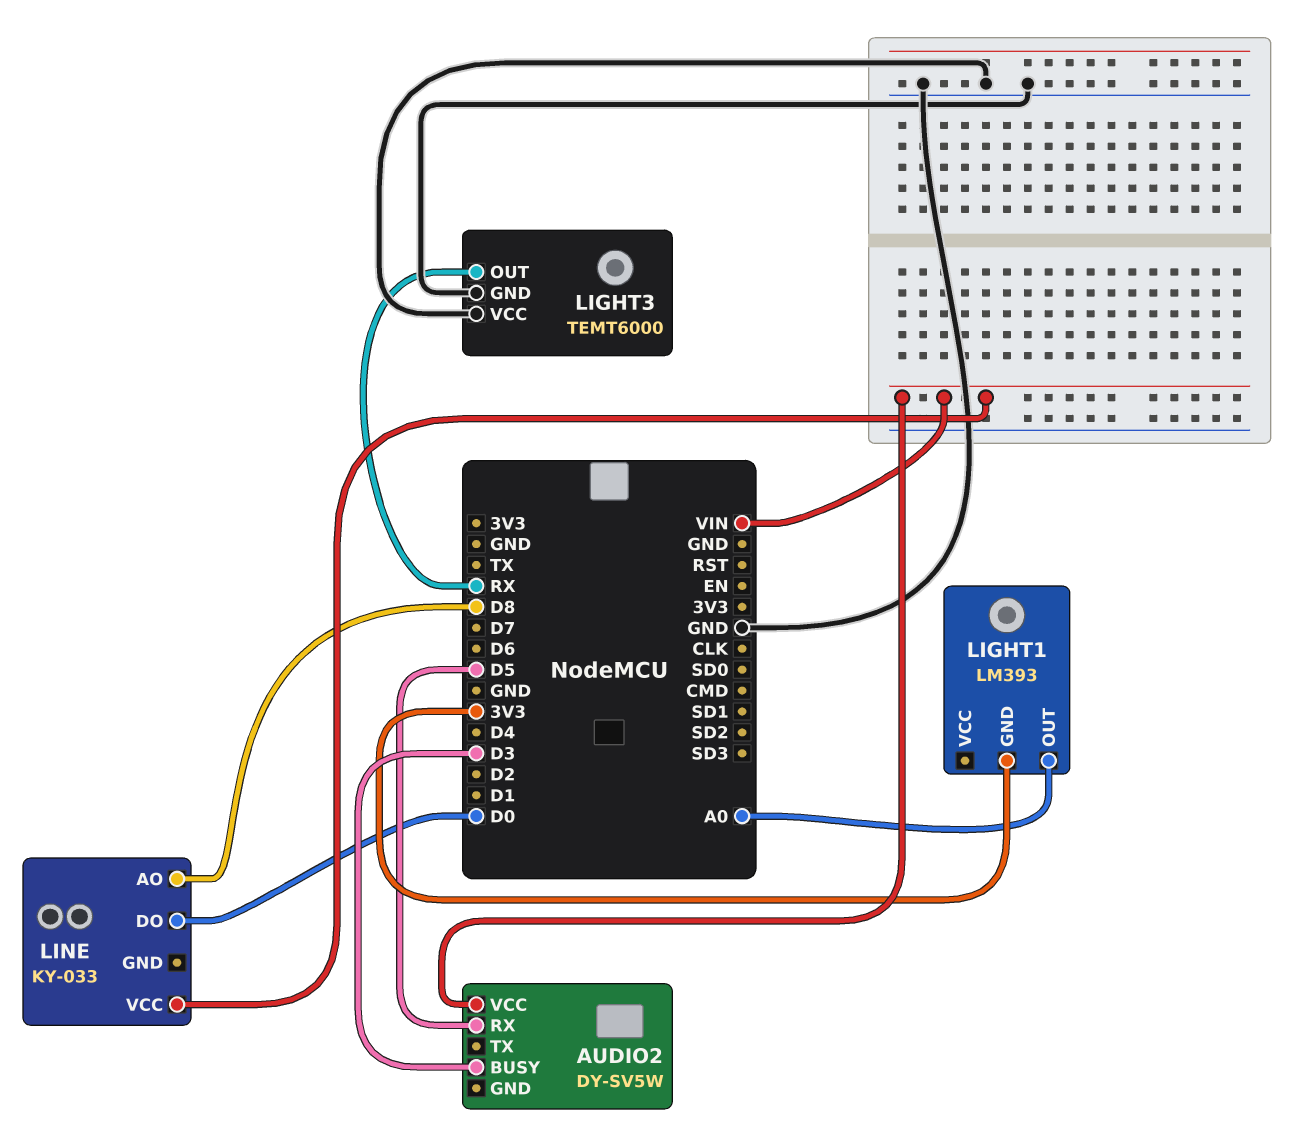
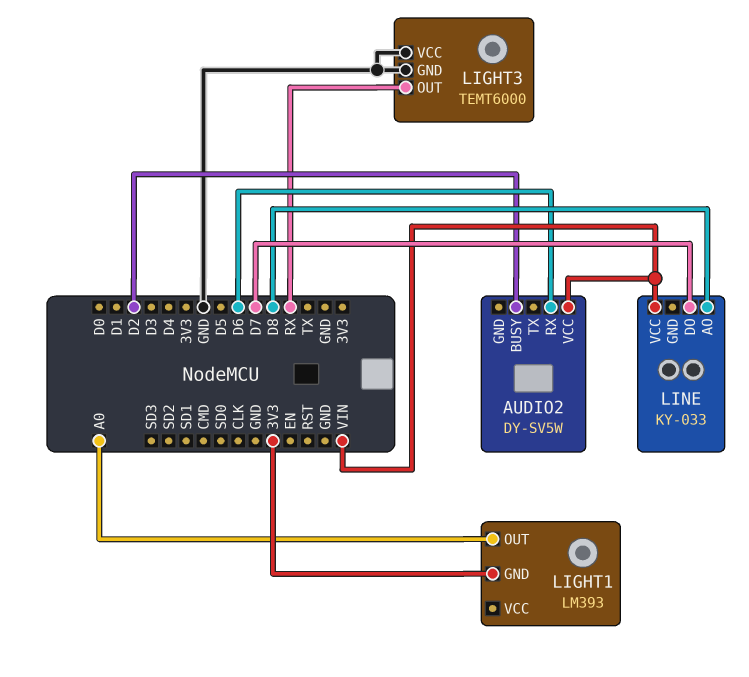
AUDIO2 pin BUSY: D3 -> D2
AUDIO2 pin RX: D5 -> D6
LINE pin DO: D0 -> D7

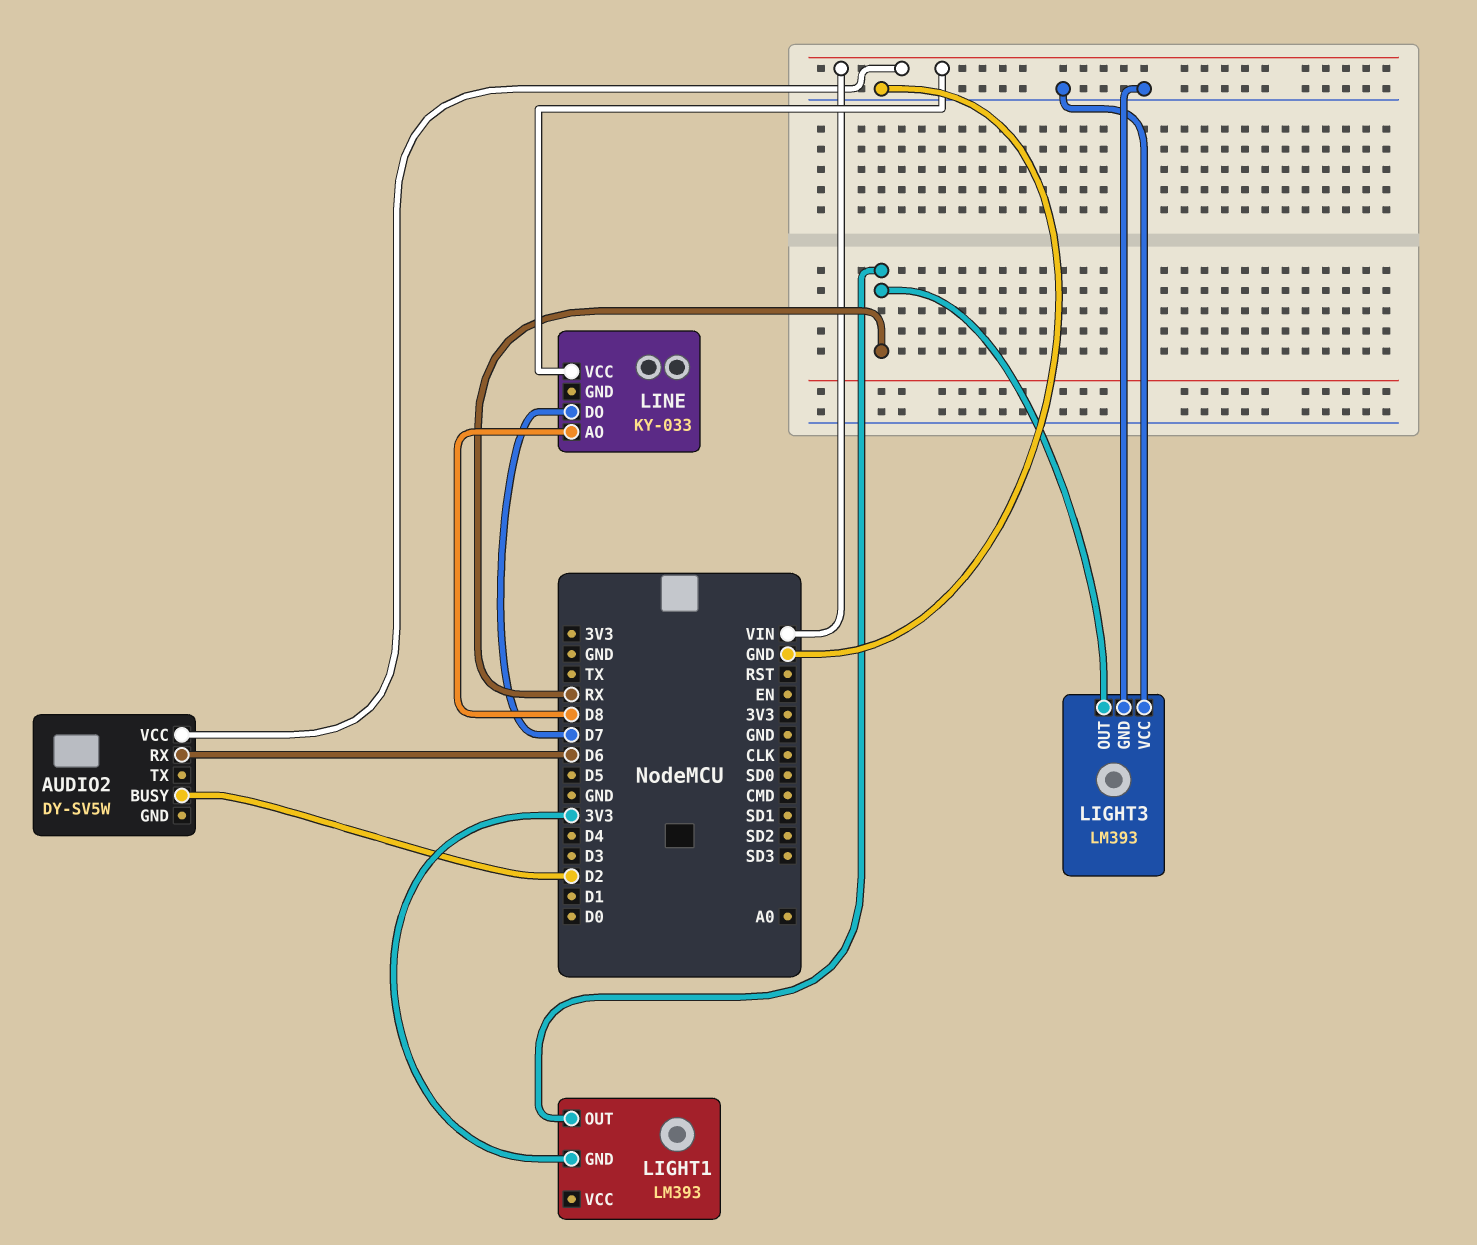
LIGHT1 pin OUT: A0 -> RX
LIGHT3: TEMT6000 -> LM393

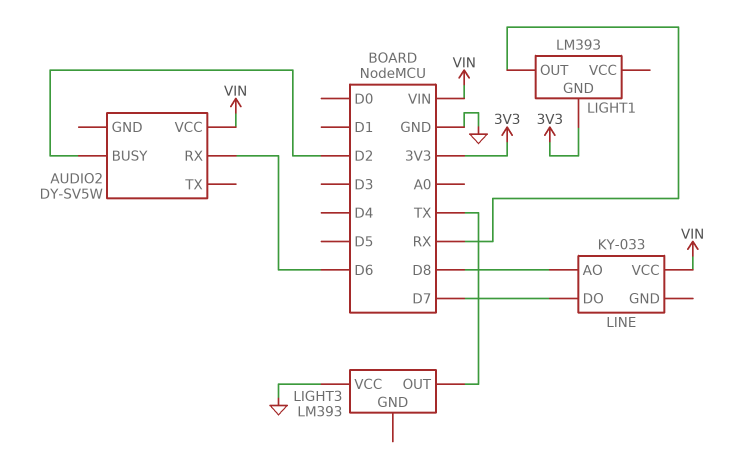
LIGHT3 pin GND: GND -> none
LIGHT3 pin OUT: RX -> TX

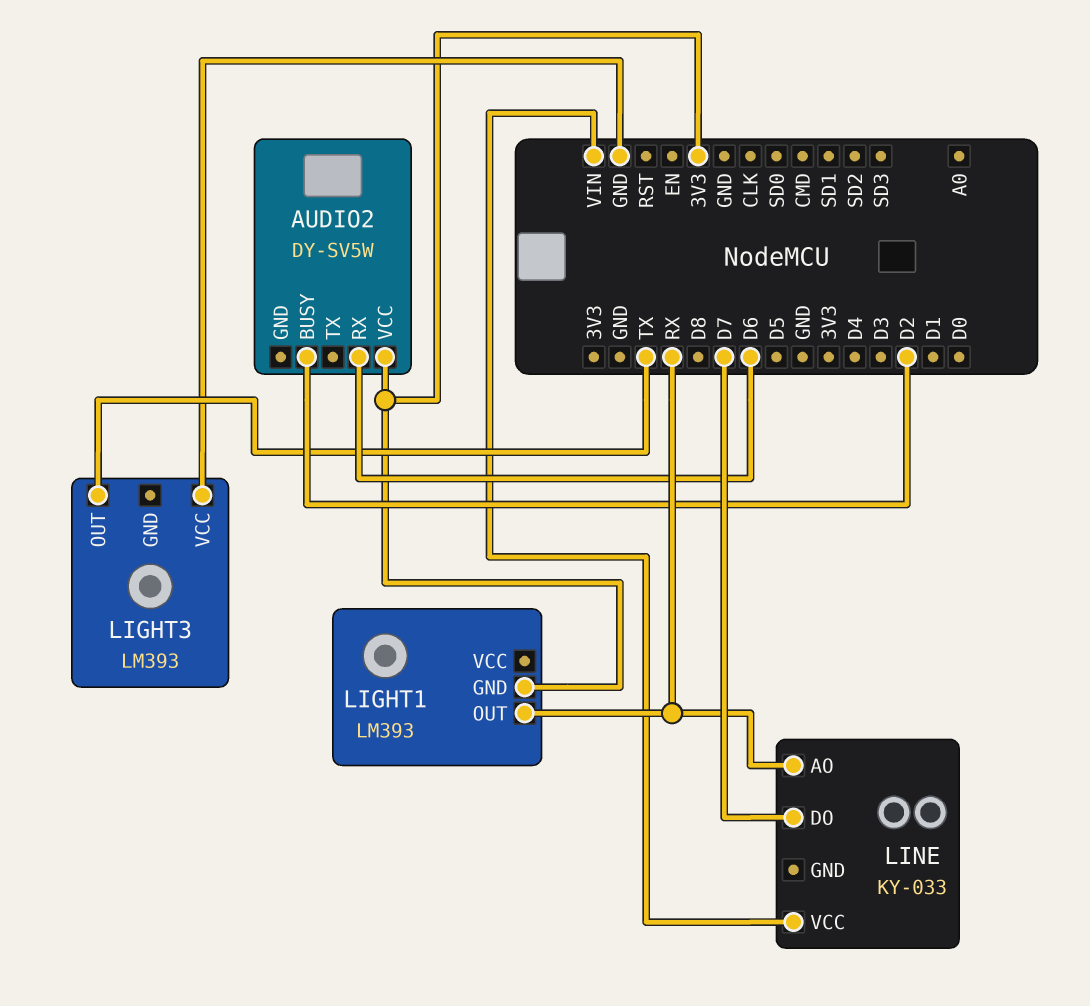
AUDIO2 pin VCC: VIN -> 3V3
LINE pin AO: D8 -> RX

